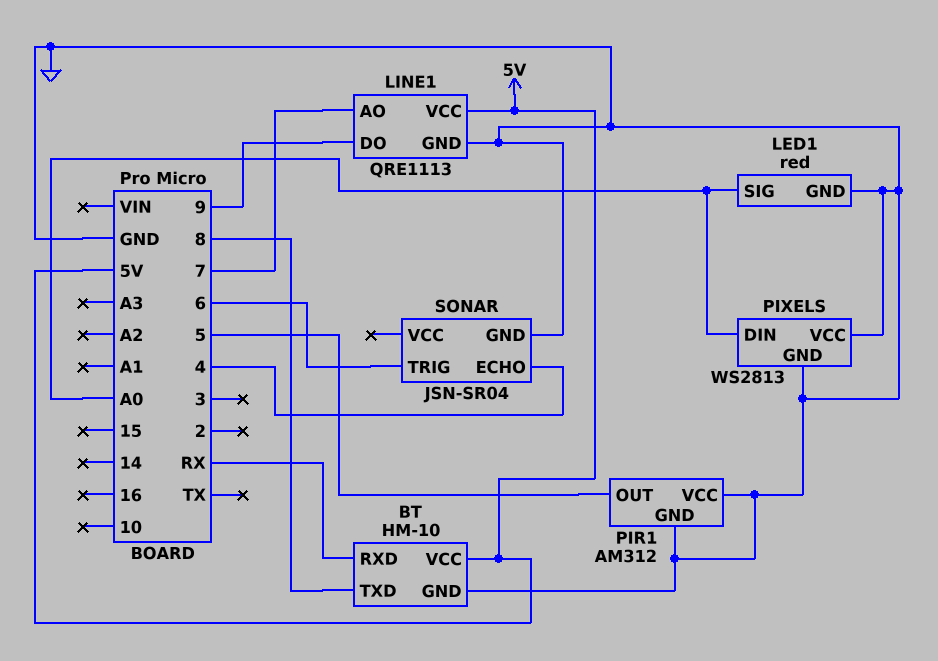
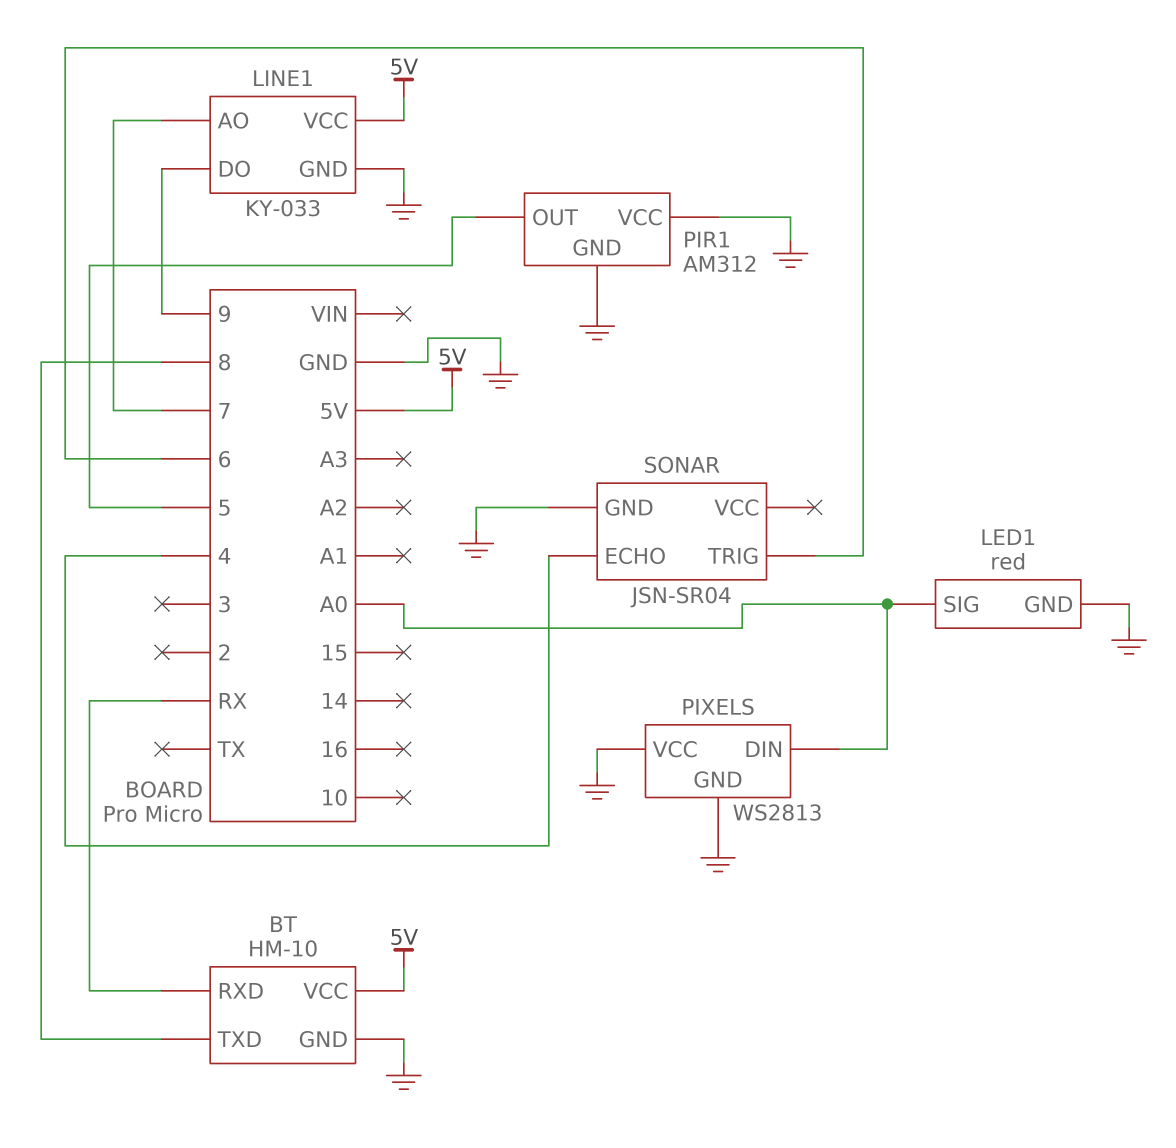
LINE1: QRE1113 -> KY-033

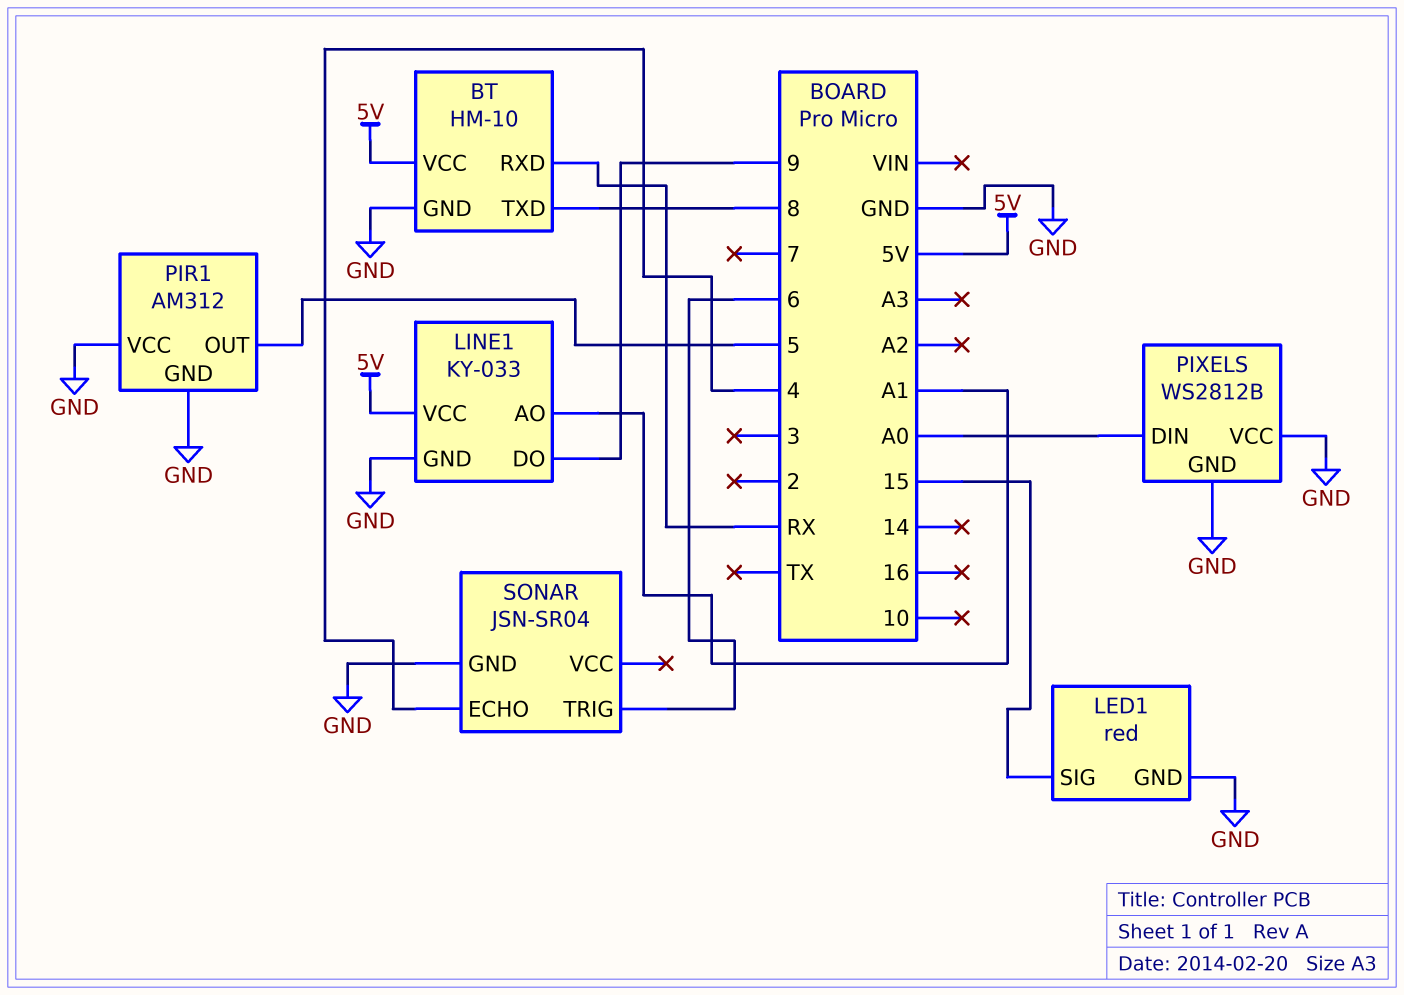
LED1 pin SIG: A0 -> 15
LINE1 pin AO: 7 -> A1
PIXELS: WS2813 -> WS2812B

